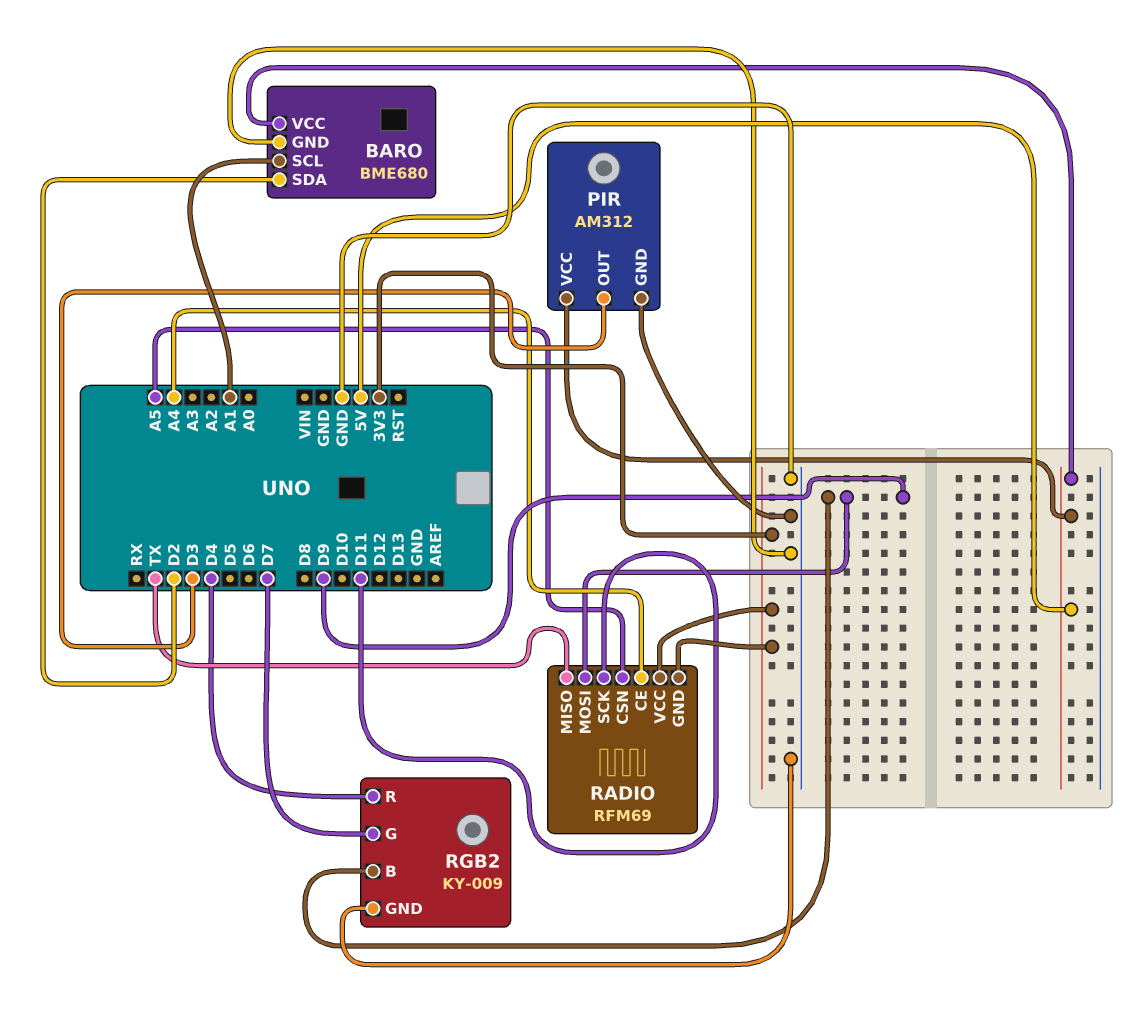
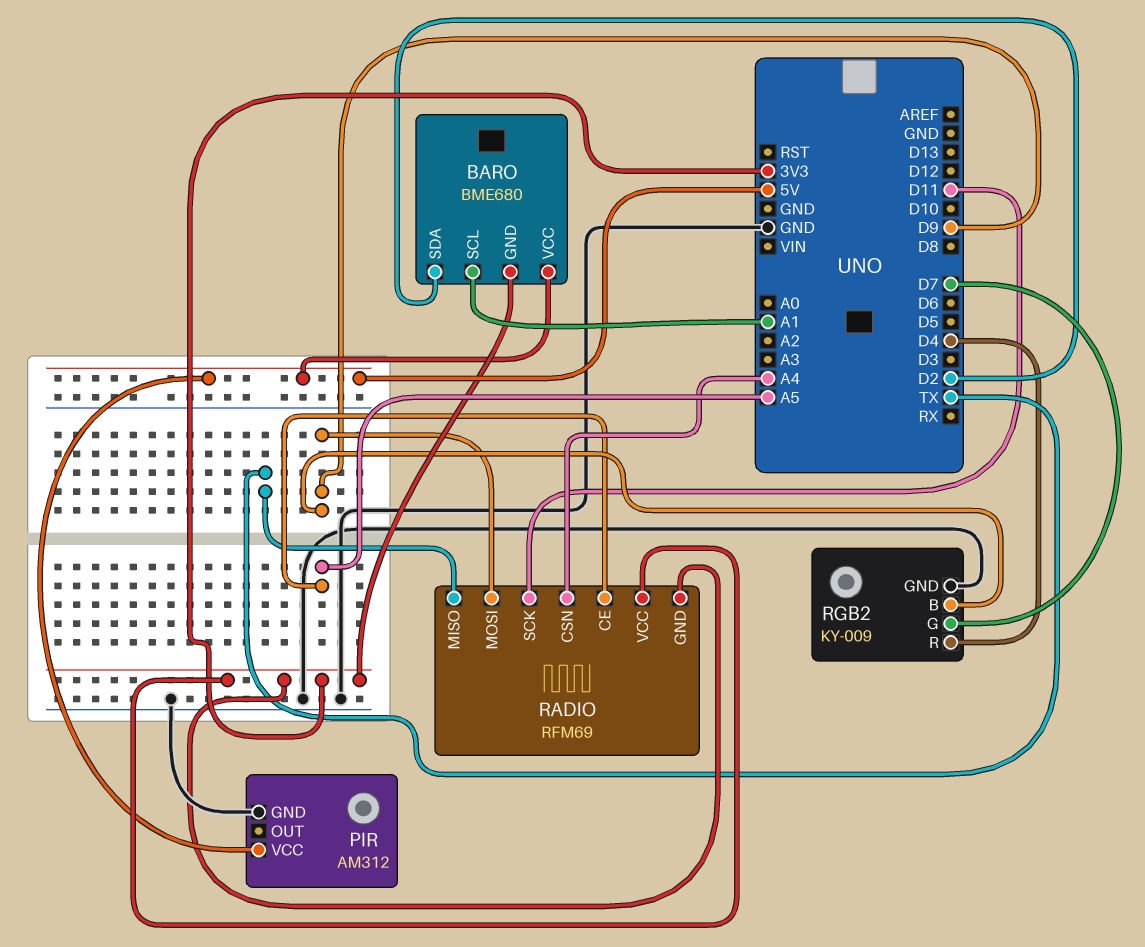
BARO pin GND: GND -> 3V3
PIR pin OUT: D3 -> none
RADIO pin CE: A4 -> A5
RADIO pin CSN: A5 -> A4

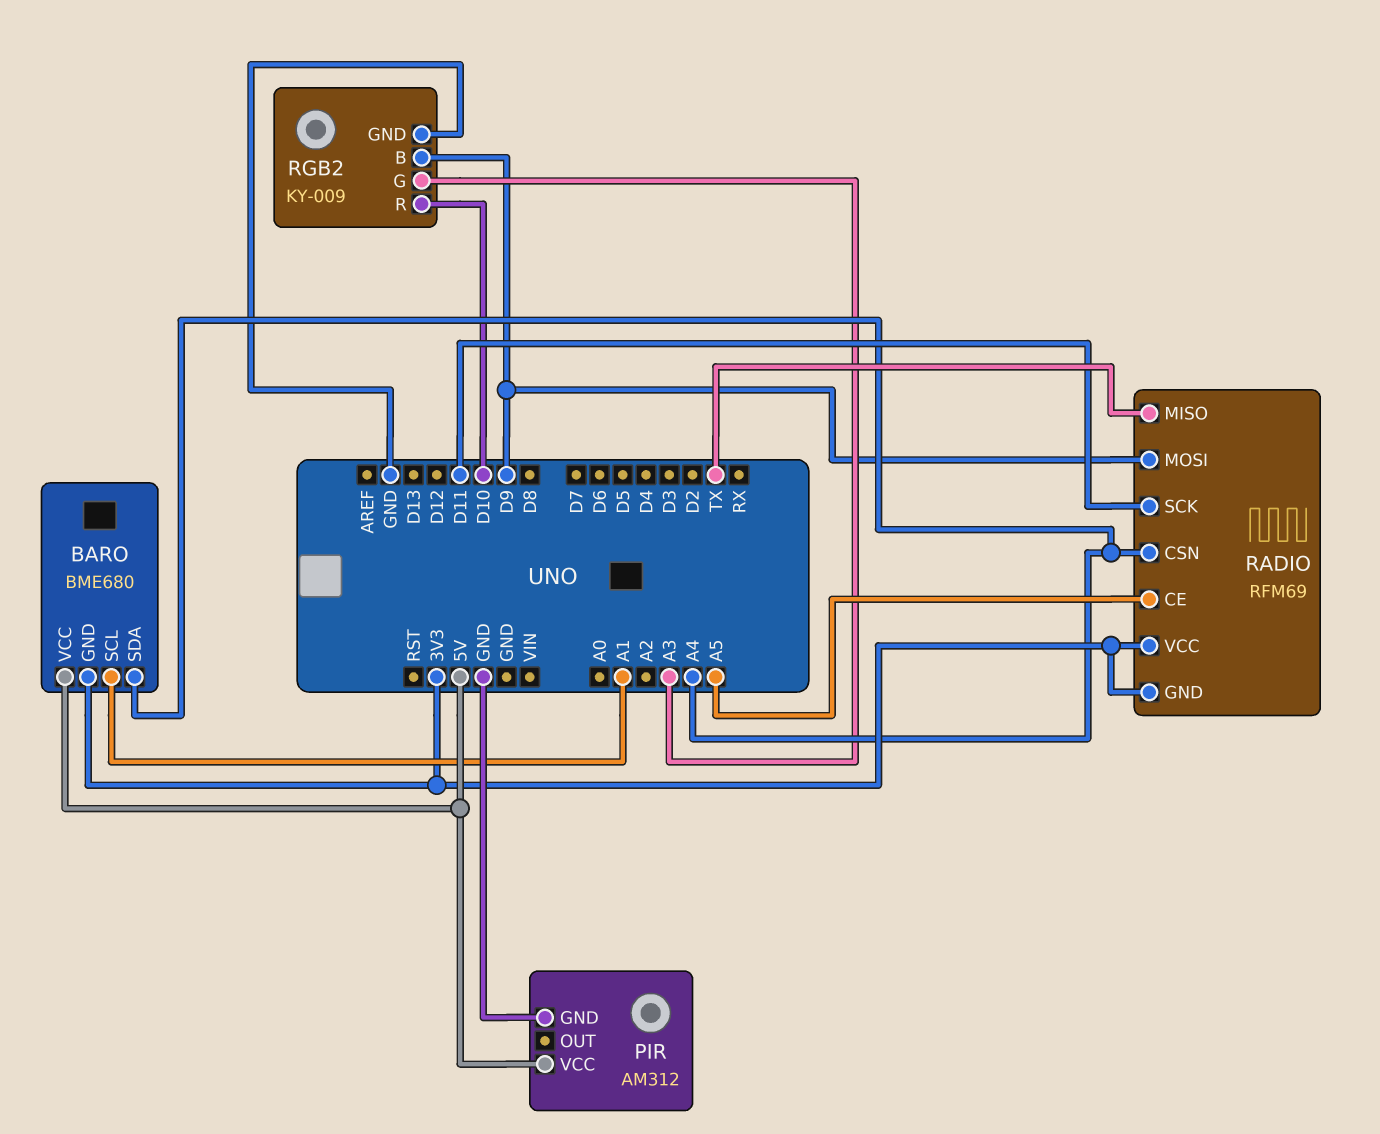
BARO pin SDA: D2 -> A4
RGB2 pin G: D7 -> A3
RGB2 pin R: D4 -> D10

